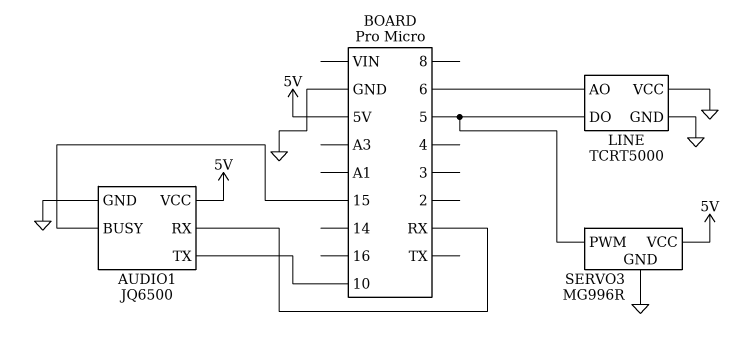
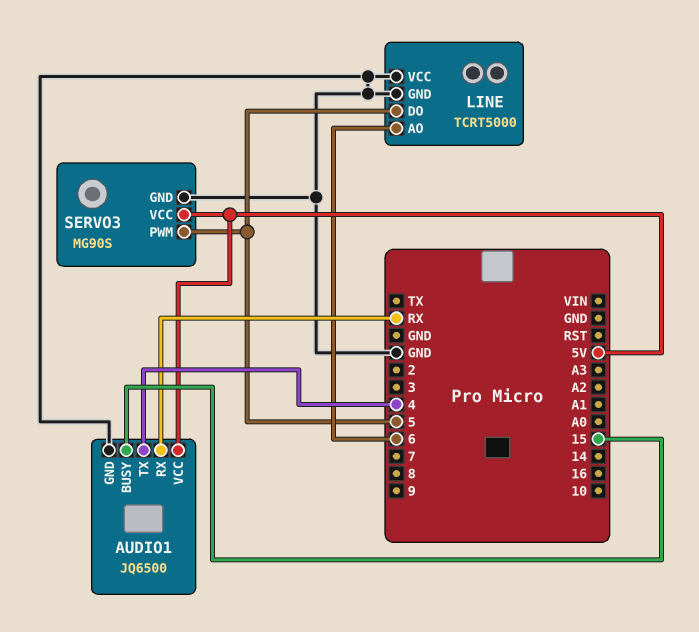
AUDIO1 pin TX: 10 -> 4
SERVO3: MG996R -> MG90S

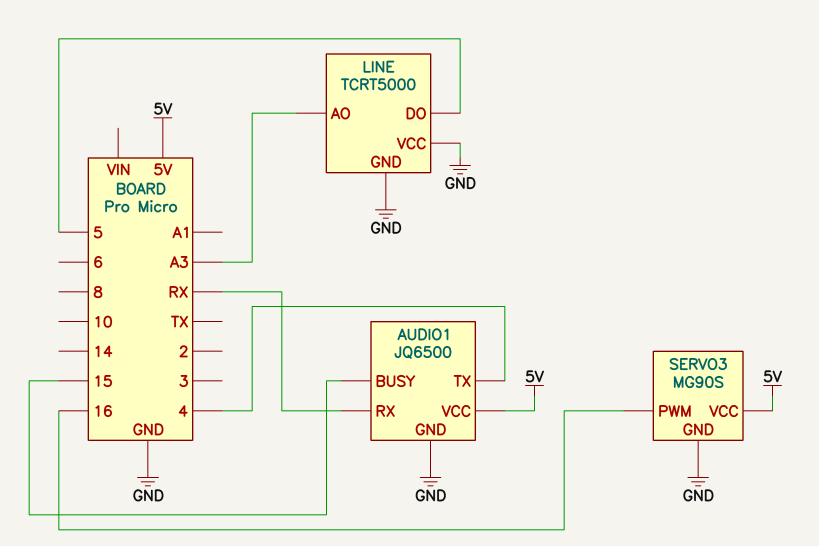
LINE pin AO: 6 -> A3
SERVO3 pin PWM: 5 -> 16

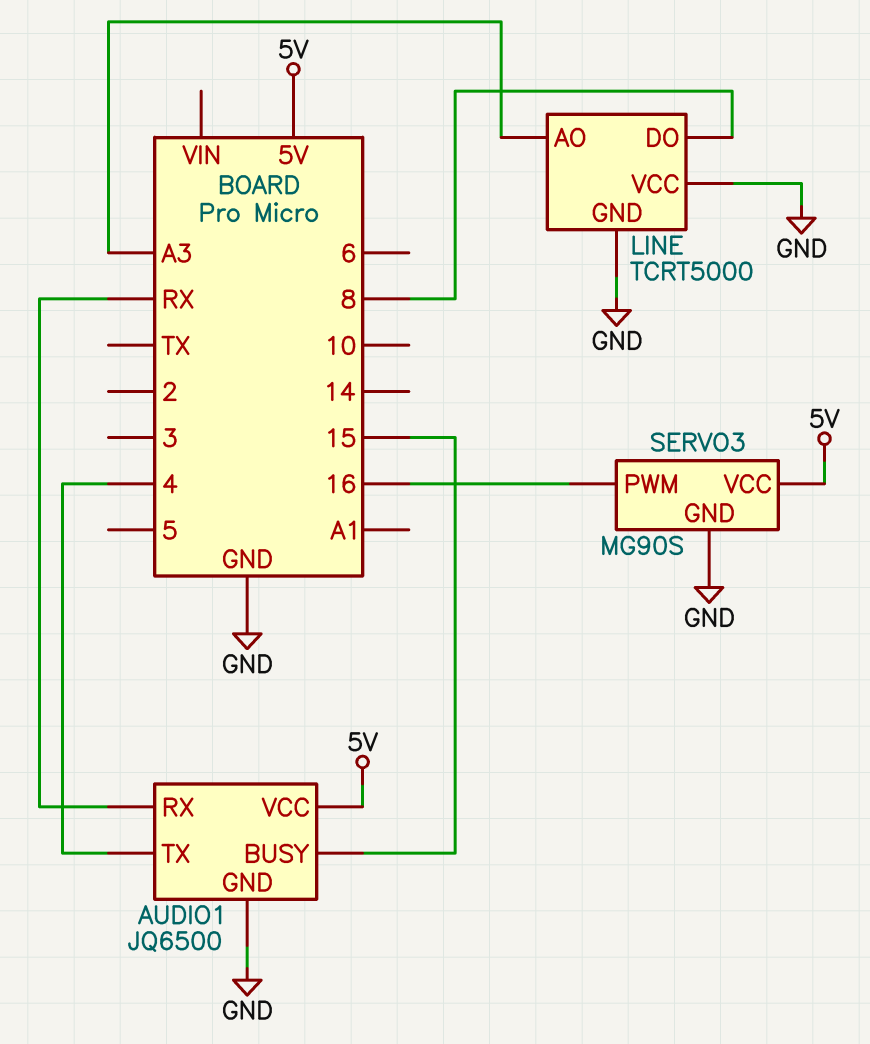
LINE pin DO: 5 -> 8

